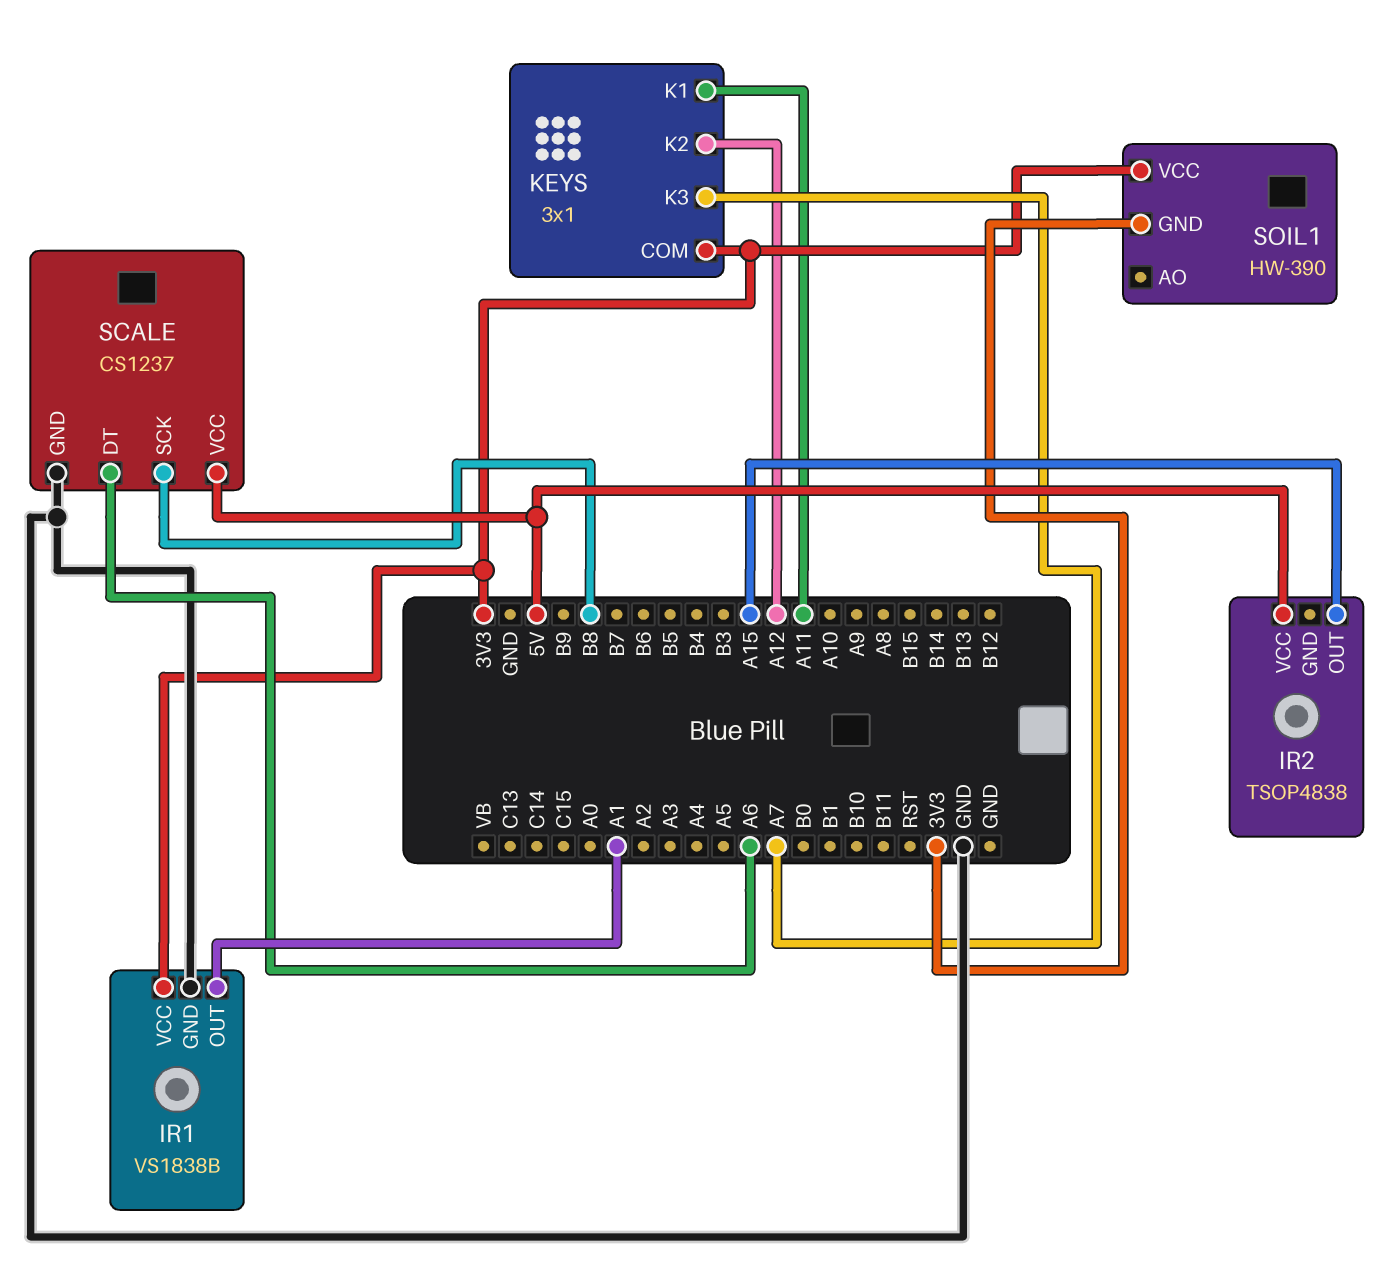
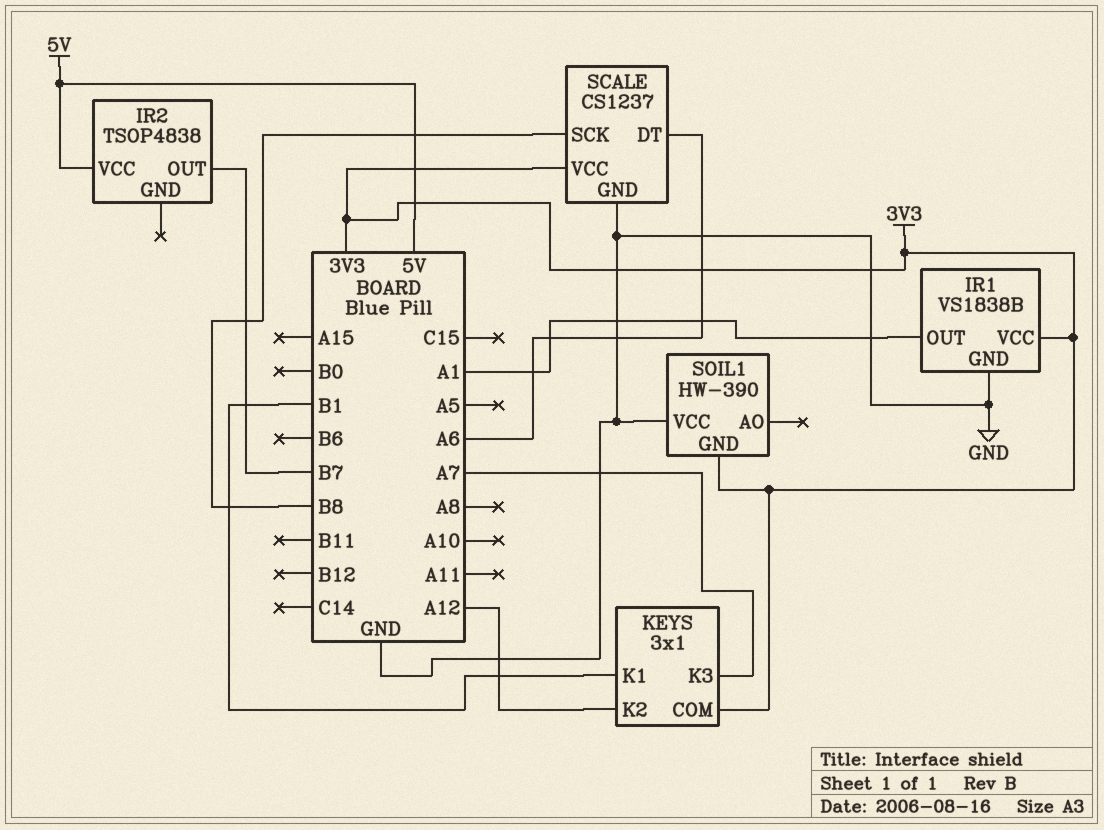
IR2 pin OUT: A15 -> B7
KEYS pin K1: A11 -> B1
SCALE pin VCC: 5V -> 3V3
SOIL1 pin VCC: 3V3 -> GND

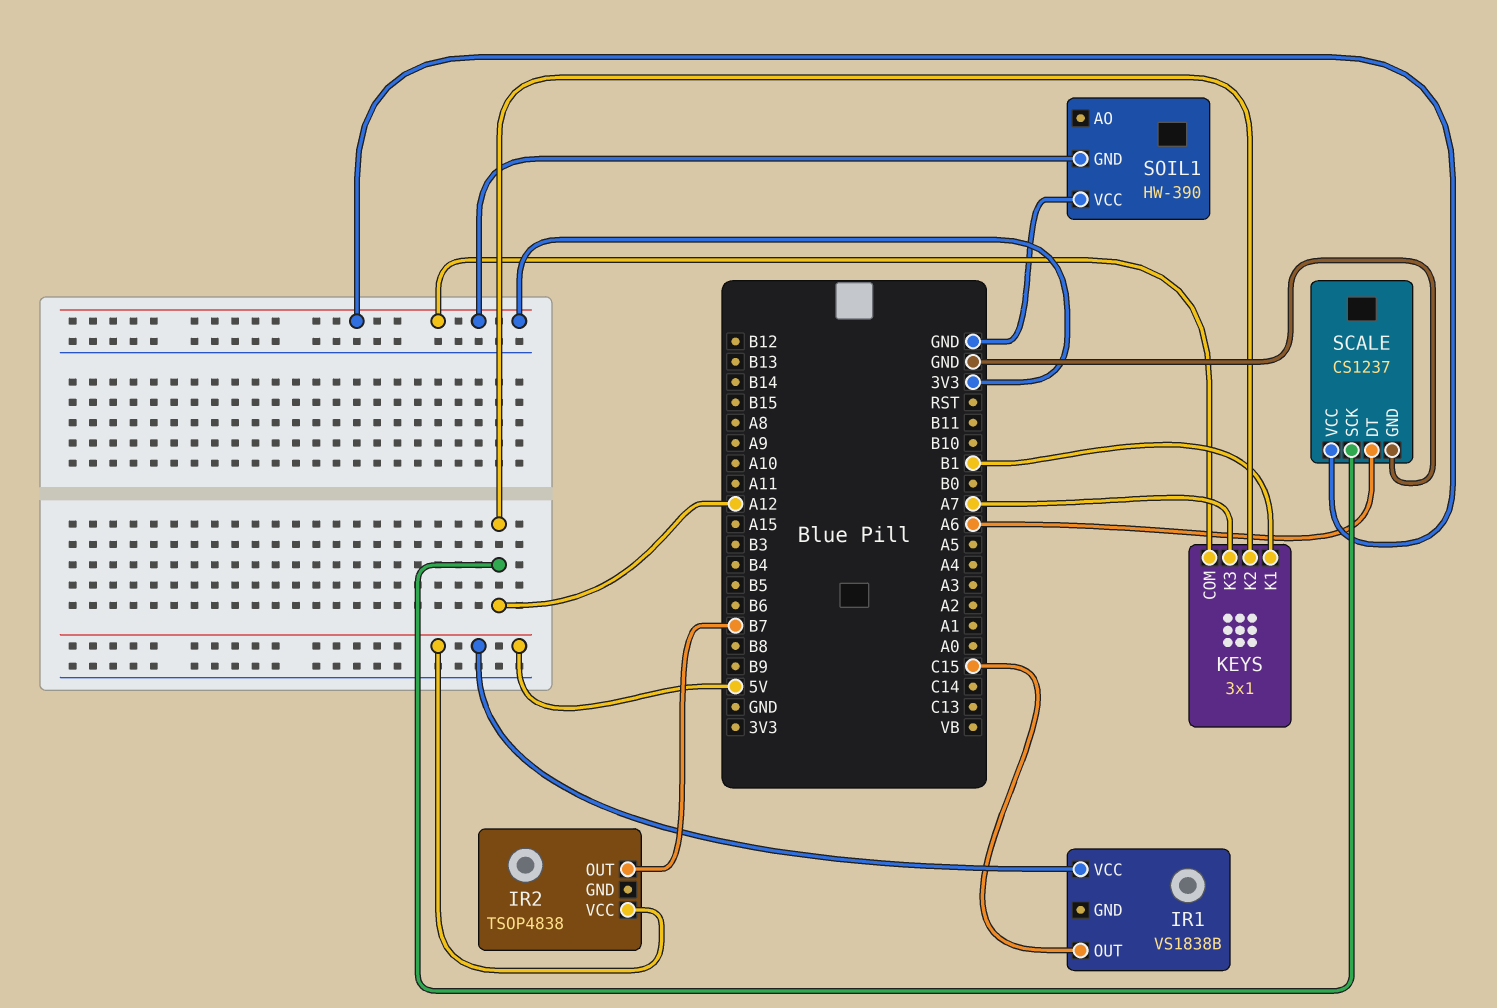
IR1 pin GND: GND -> none
IR1 pin OUT: A1 -> C15
IR1 pin VCC: 3V3 -> 5V
SCALE pin SCK: B8 -> A12

